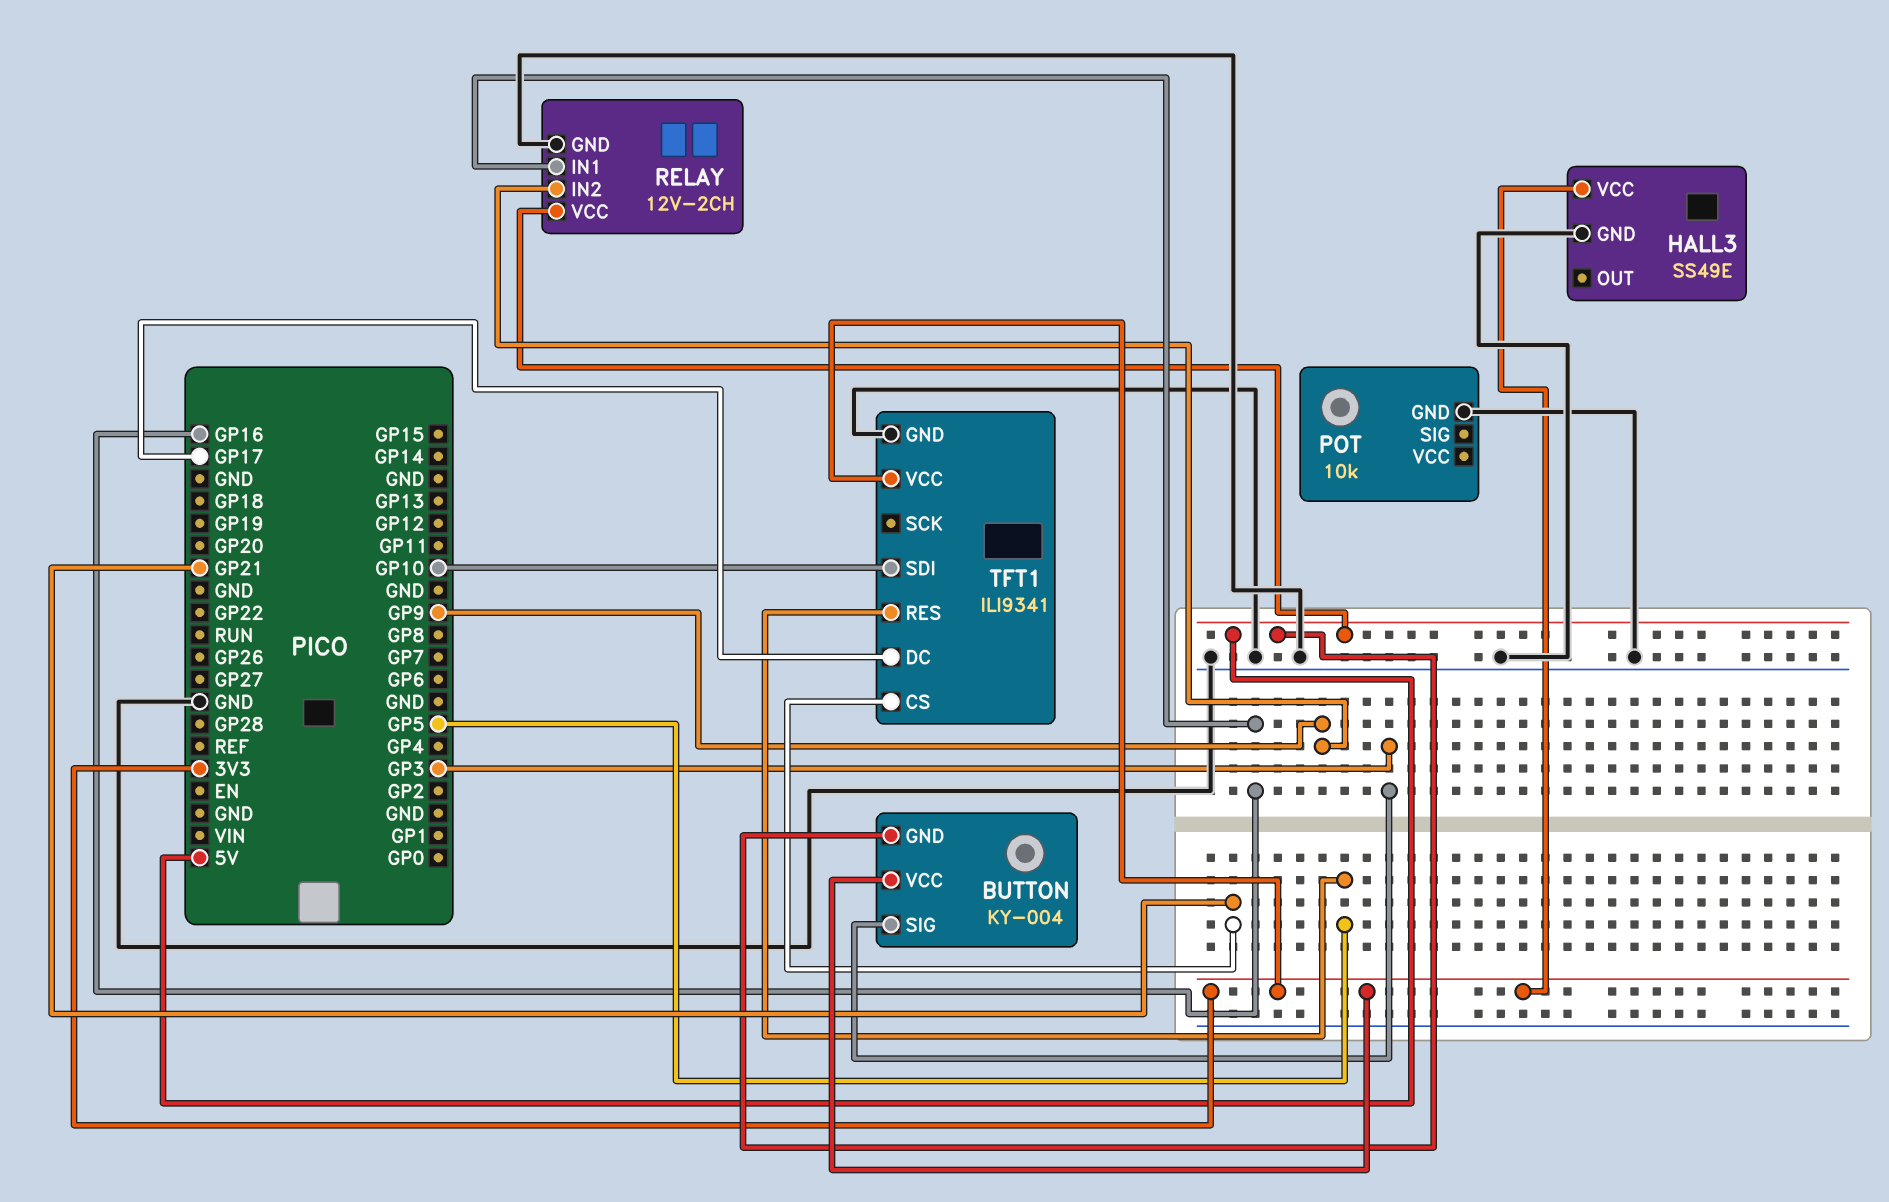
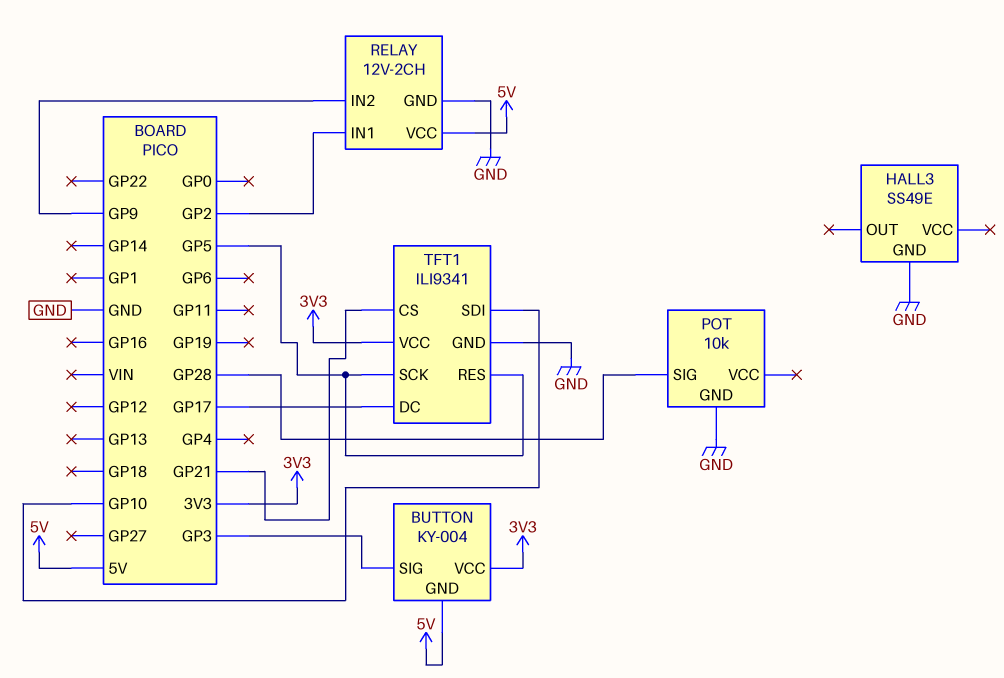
HALL3 pin VCC: 3V3 -> none
POT pin SIG: none -> GP28
RELAY pin IN1: GP16 -> GP2
TFT1 pin SCK: none -> GP5

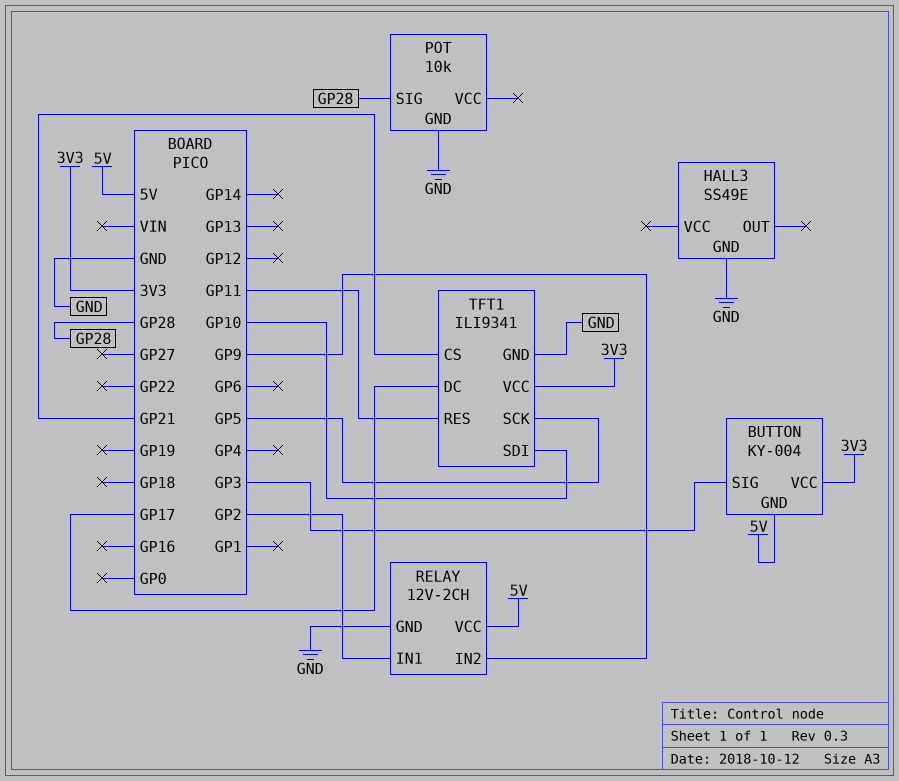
TFT1 pin RES: GP5 -> GP11

